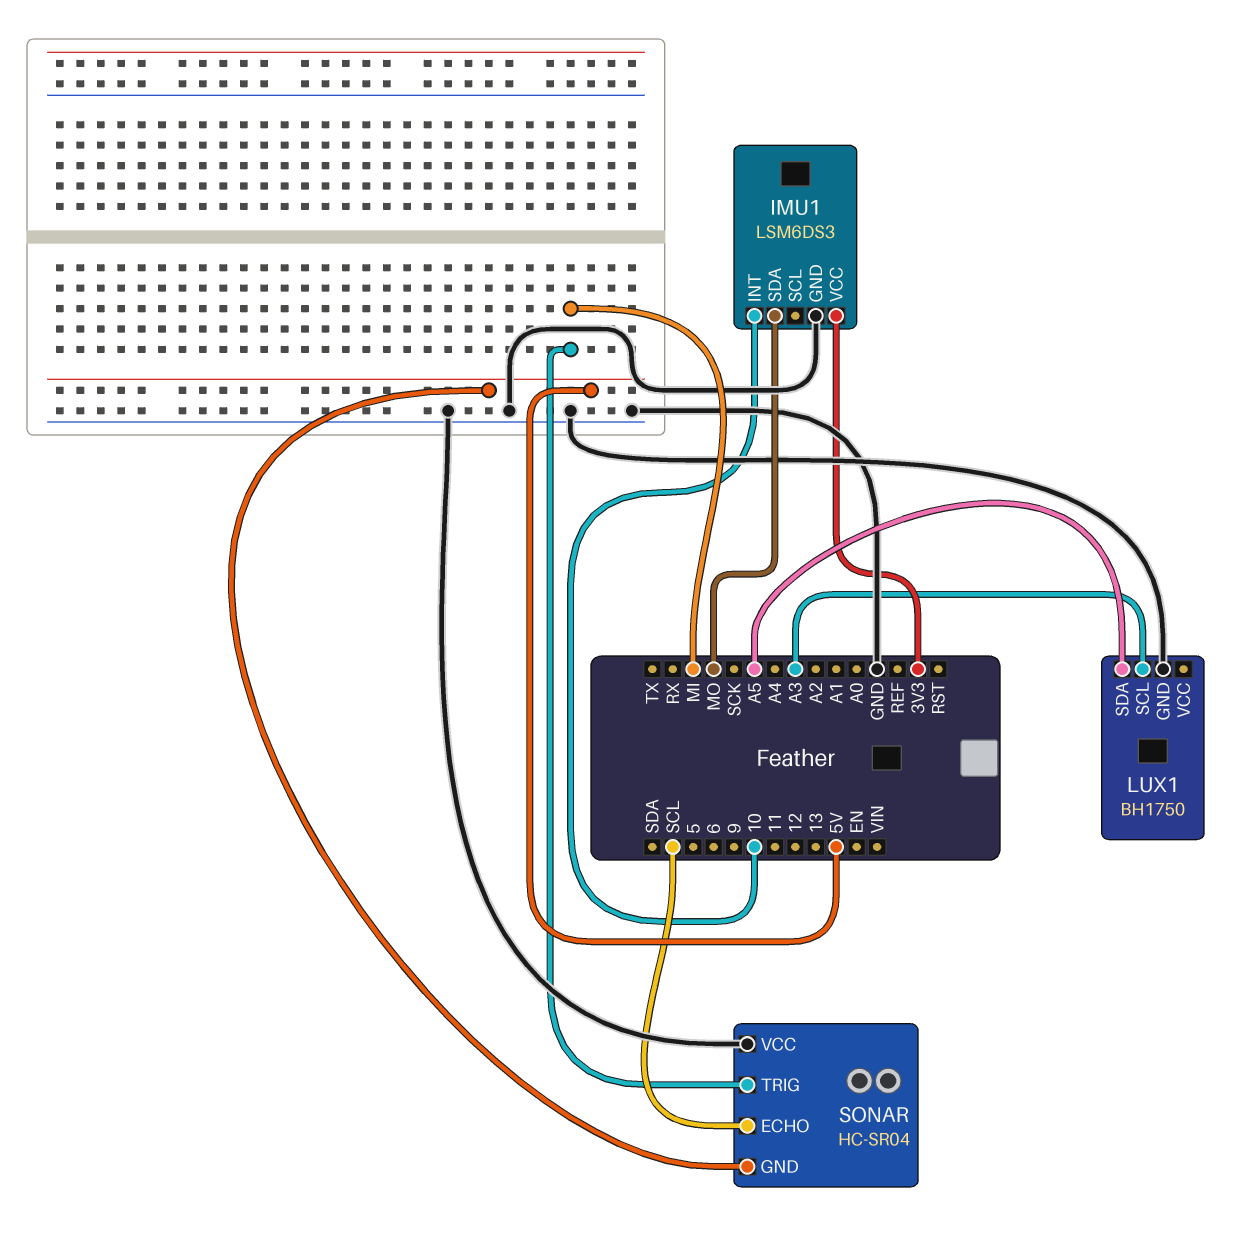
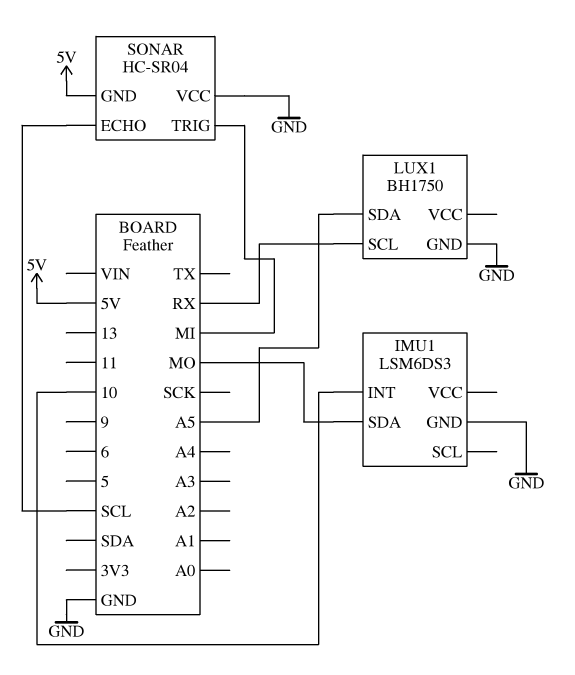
IMU1 pin VCC: 3V3 -> none
LUX1 pin SCL: A3 -> RX

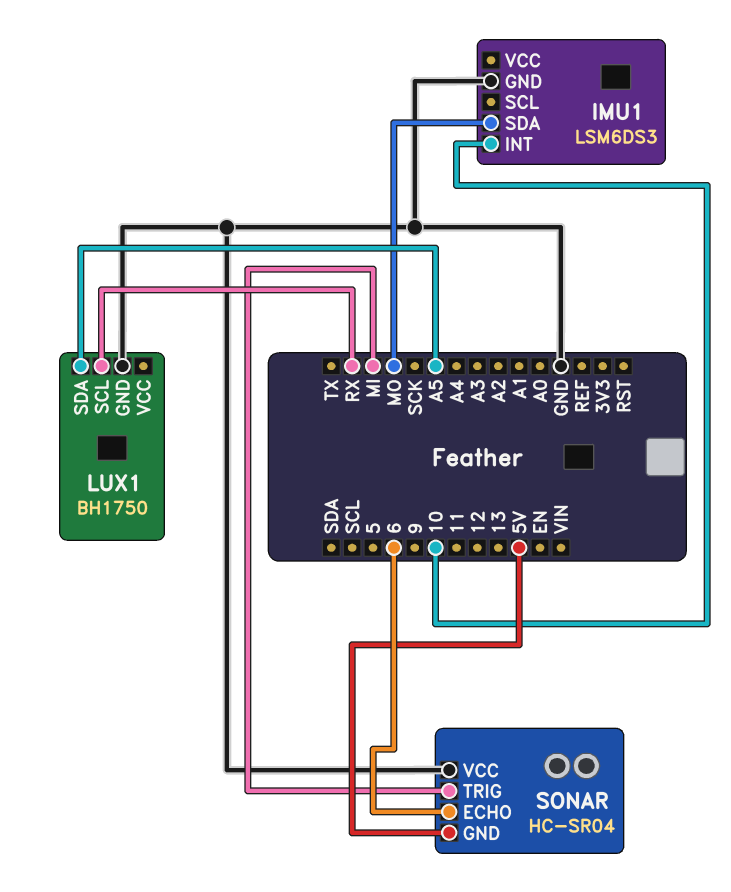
SONAR pin ECHO: SCL -> 6

